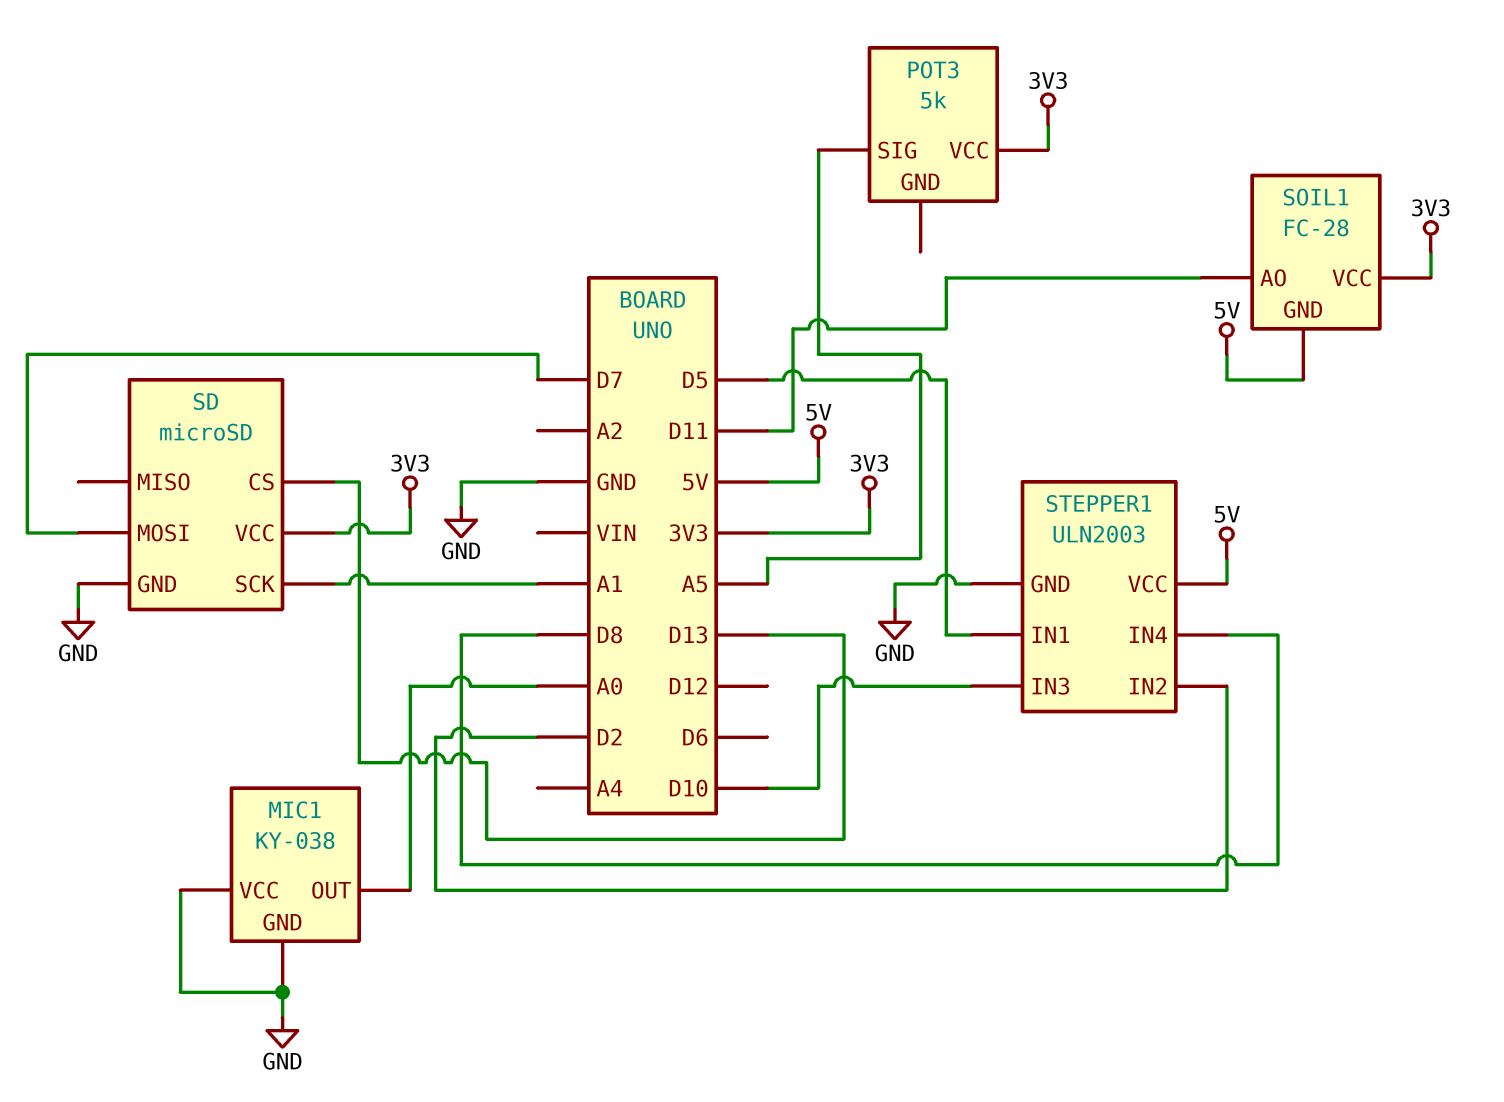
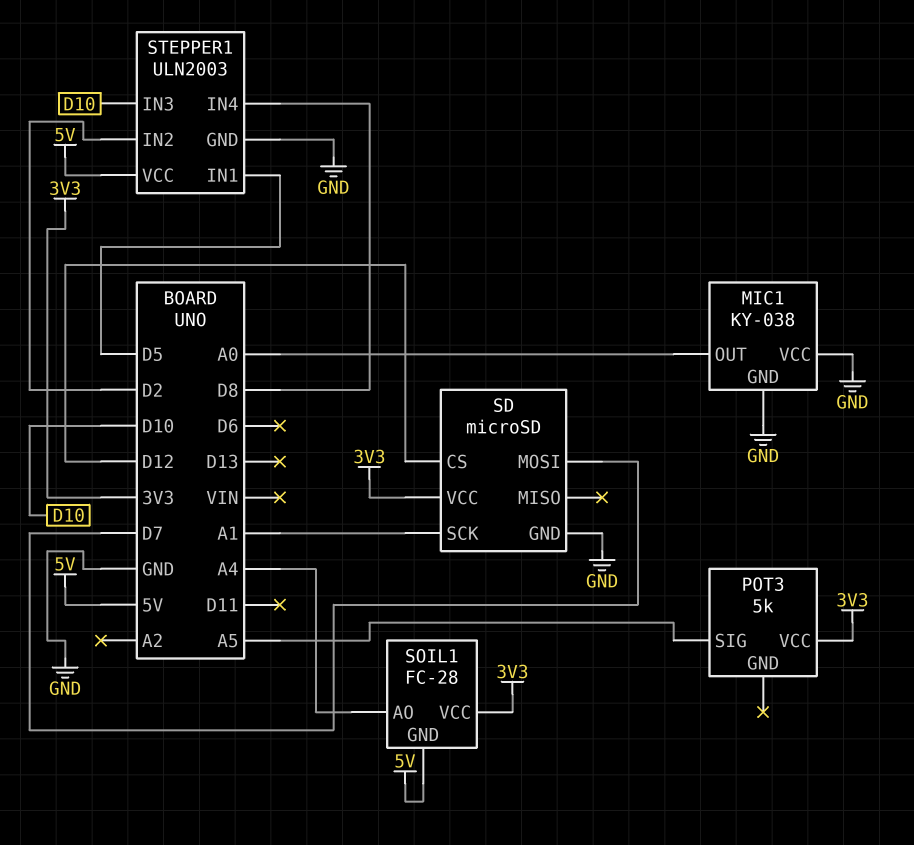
SD pin CS: D13 -> D12
SOIL1 pin AO: D11 -> A4

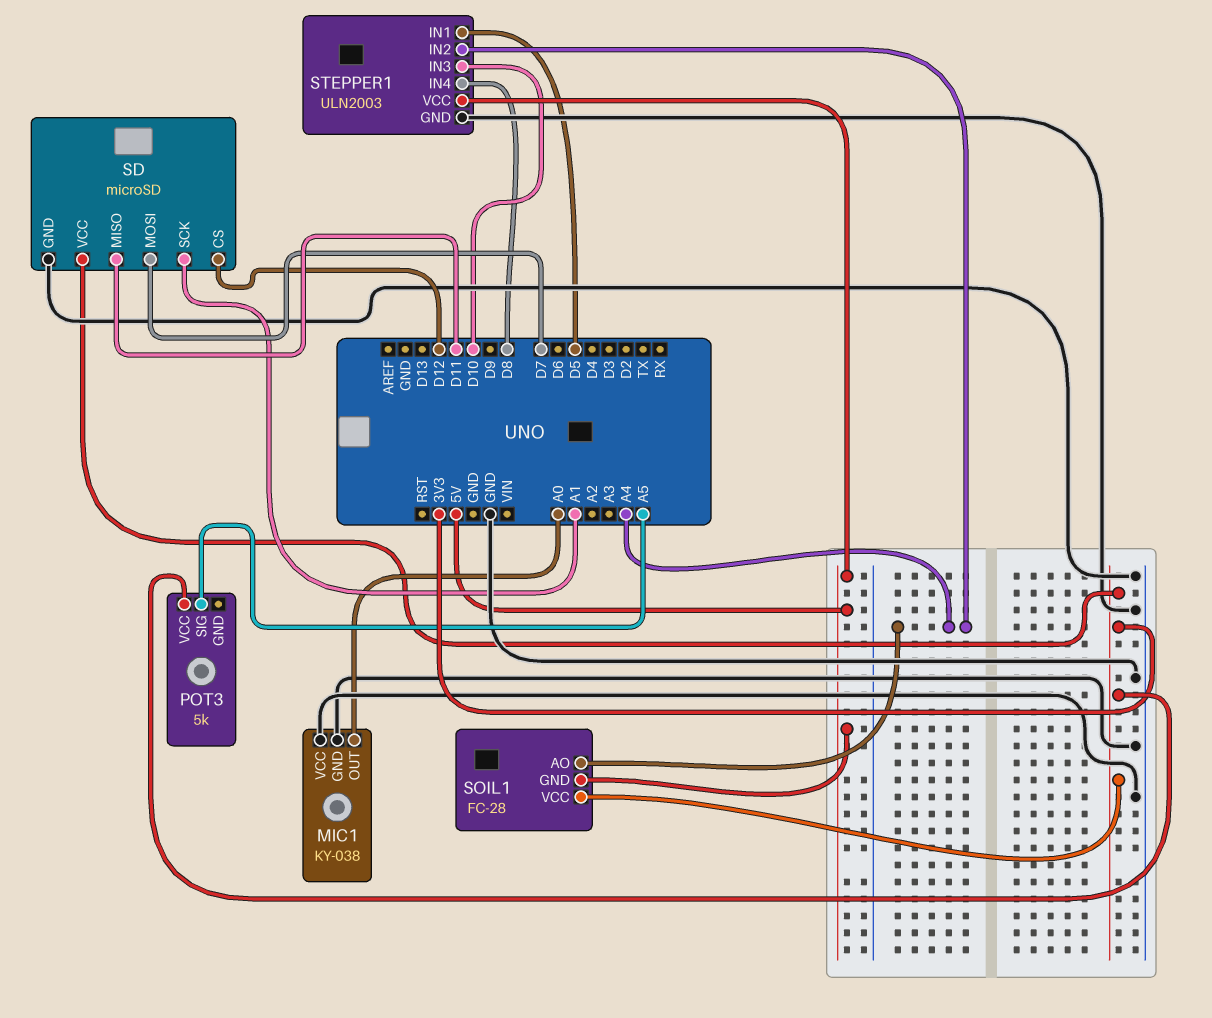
SD pin MISO: none -> D11
STEPPER1 pin IN2: D2 -> A4

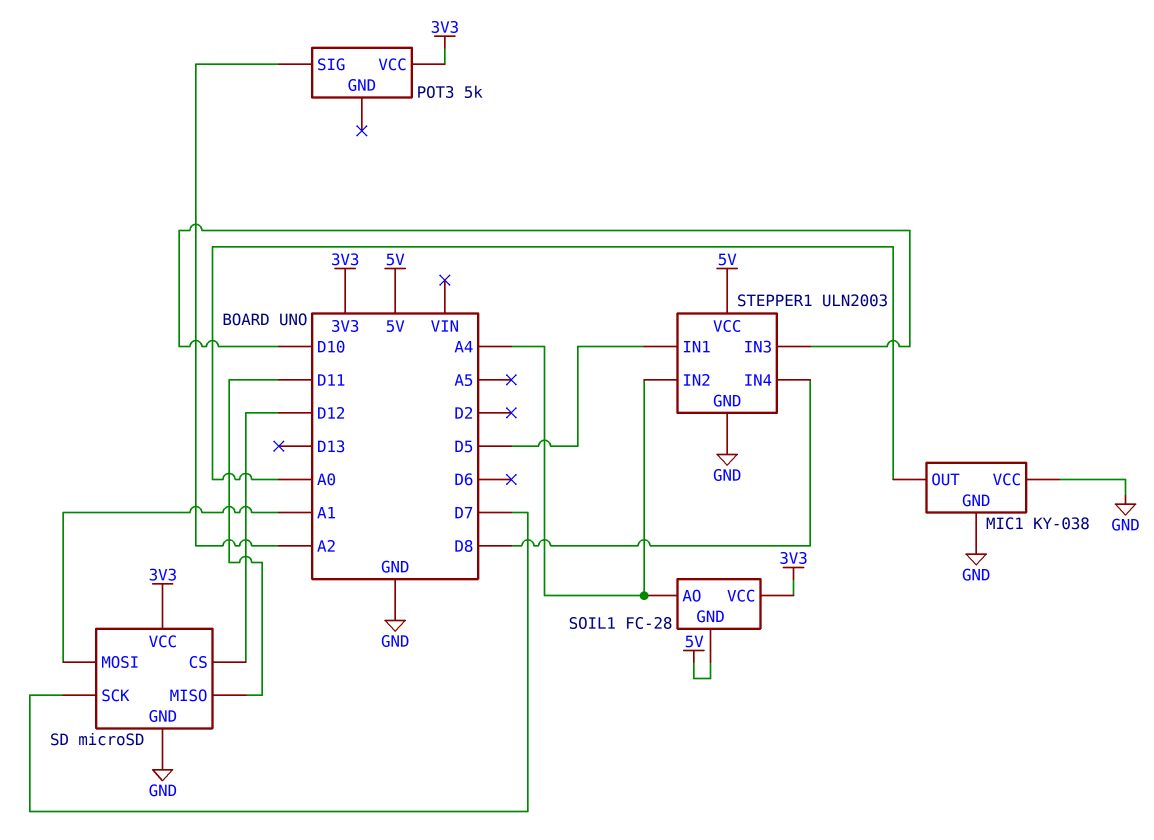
POT3 pin SIG: A5 -> A2
SD pin MOSI: D7 -> A1
SD pin SCK: A1 -> D7

